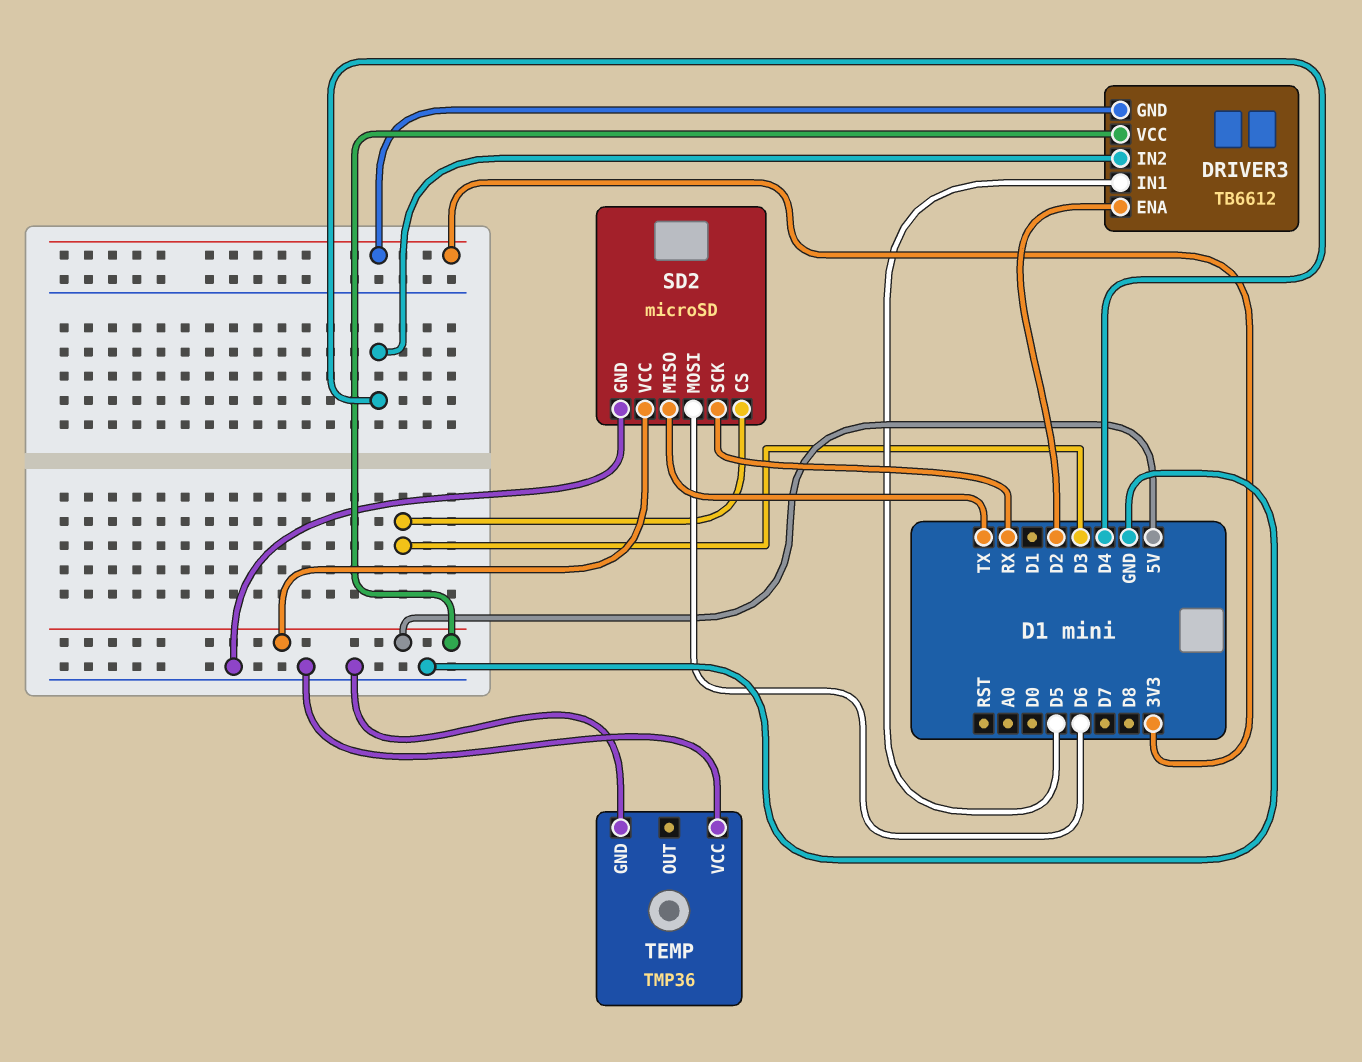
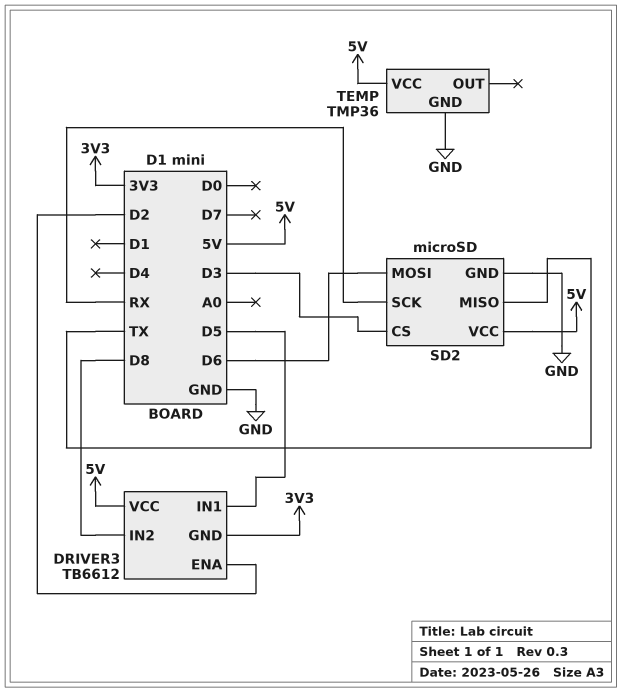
DRIVER3 pin IN2: D4 -> D8
TEMP pin VCC: GND -> 5V

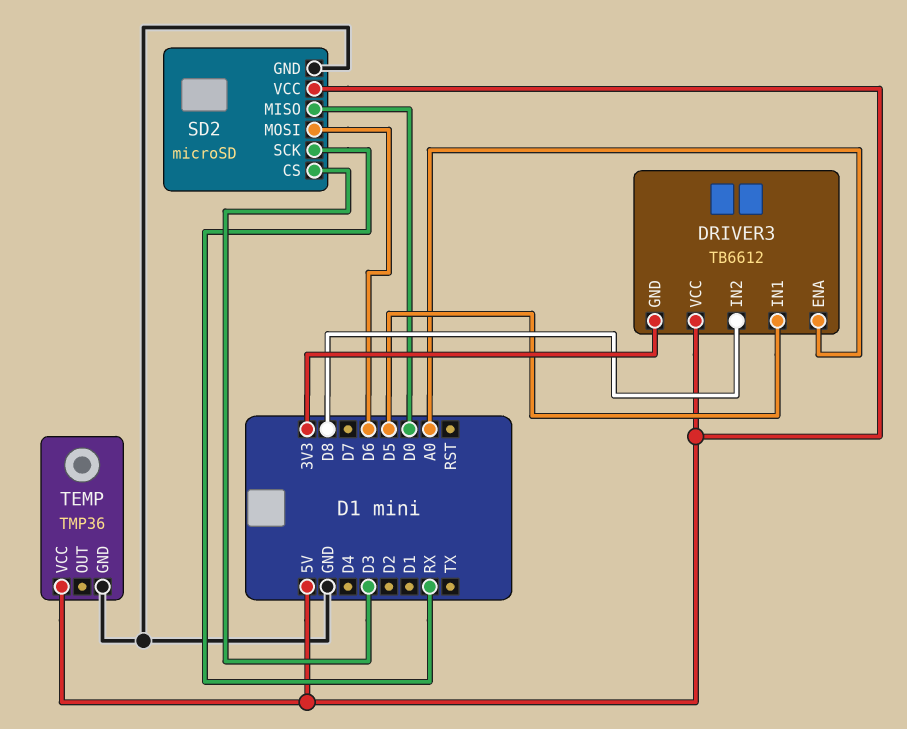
DRIVER3 pin ENA: D2 -> A0
SD2 pin MISO: TX -> D0

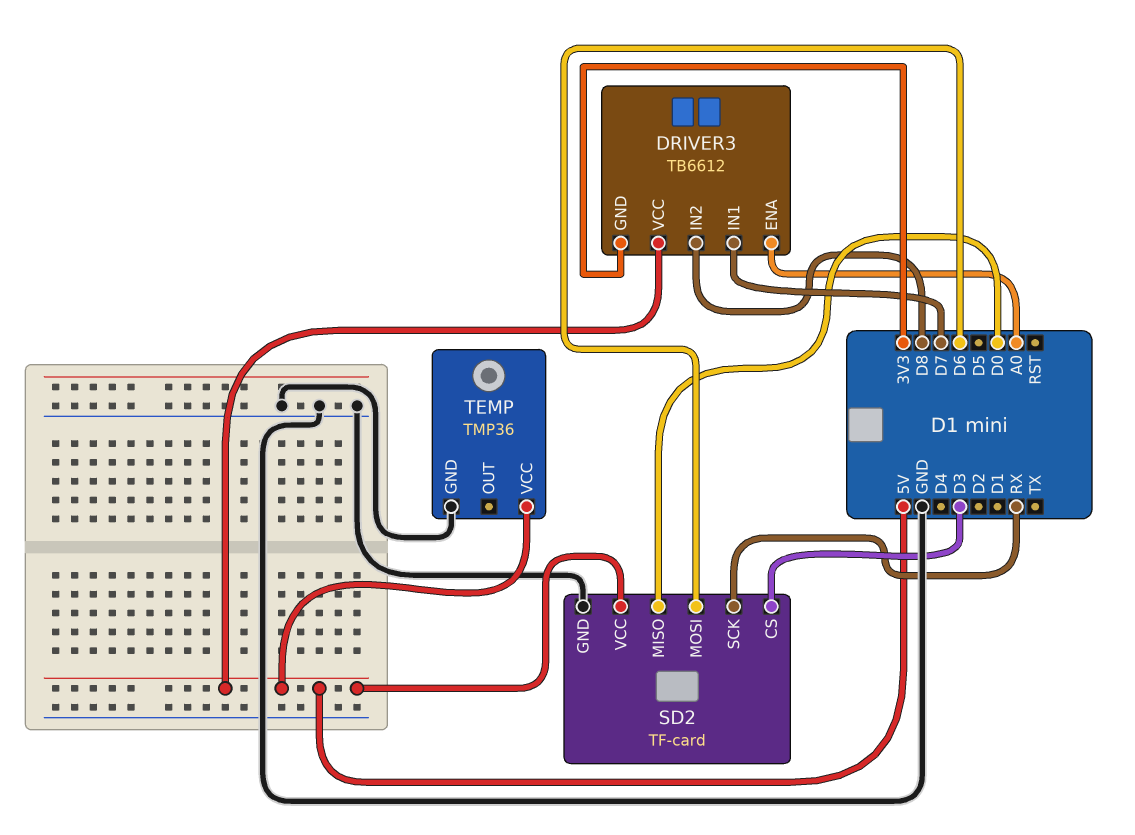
DRIVER3 pin IN1: D5 -> D7
SD2: microSD -> TF-card

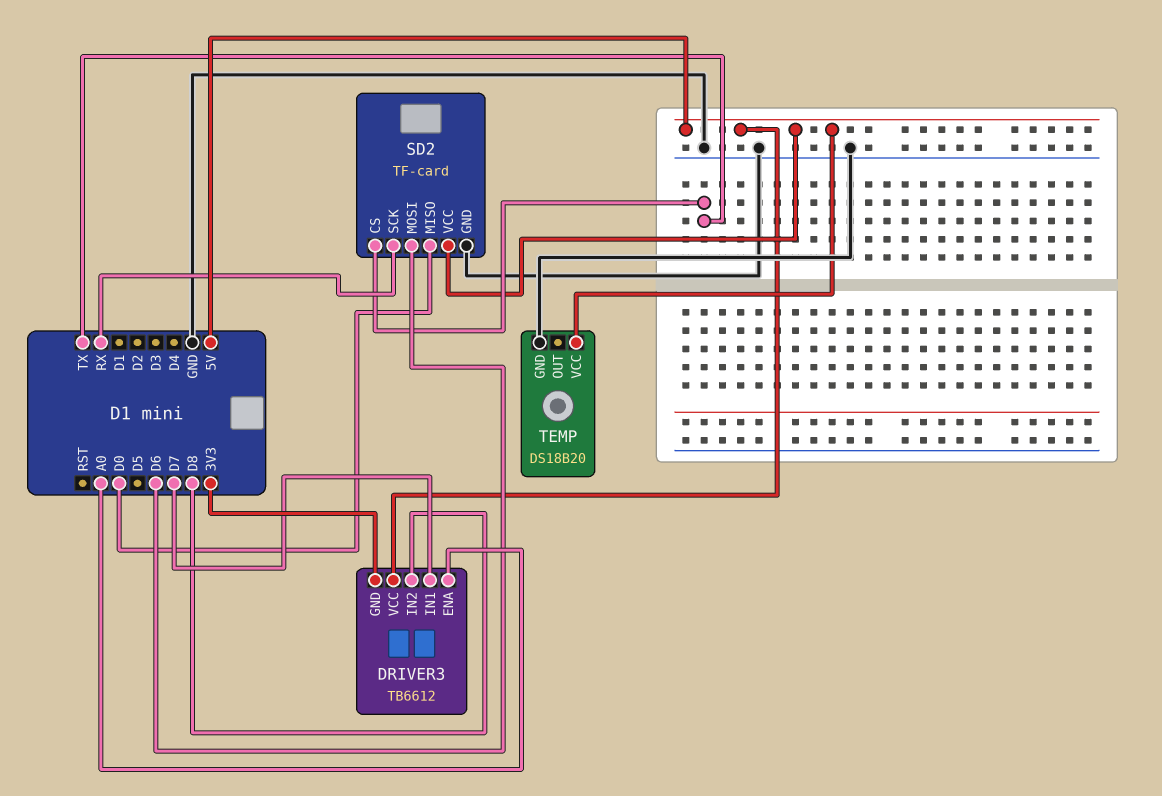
SD2 pin CS: D3 -> TX
TEMP: TMP36 -> DS18B20

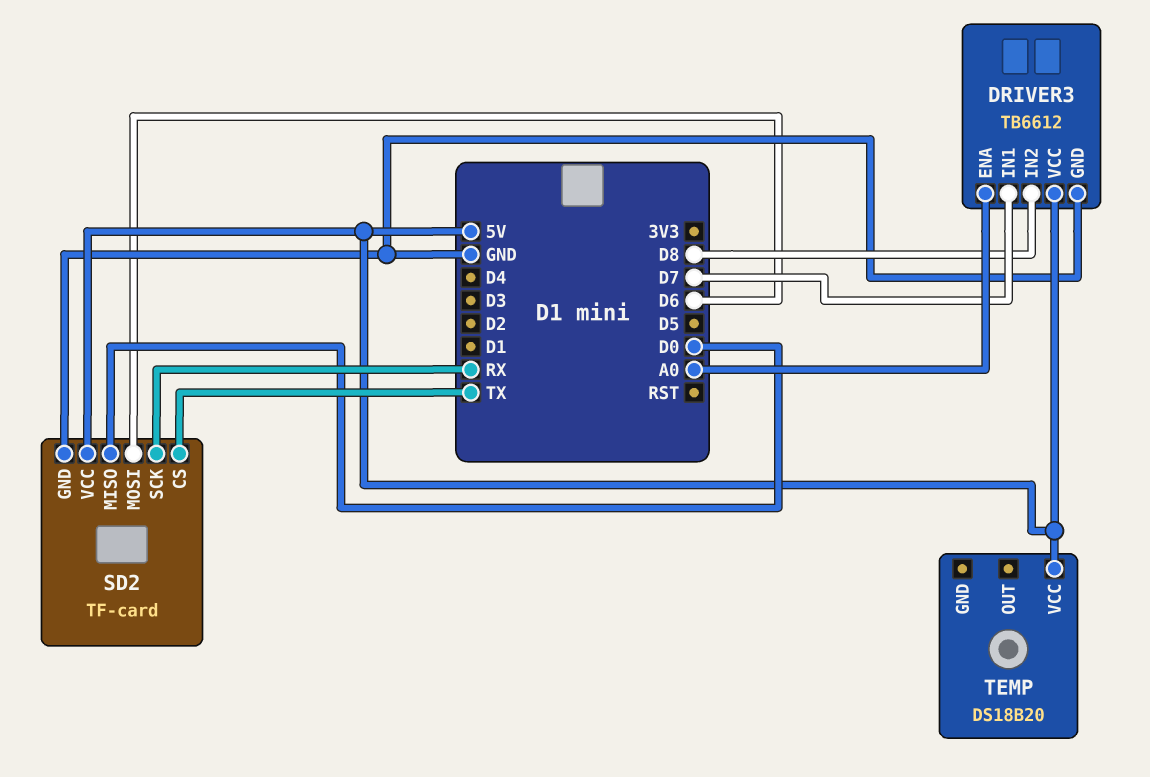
DRIVER3 pin GND: 3V3 -> GND
TEMP pin GND: GND -> none

